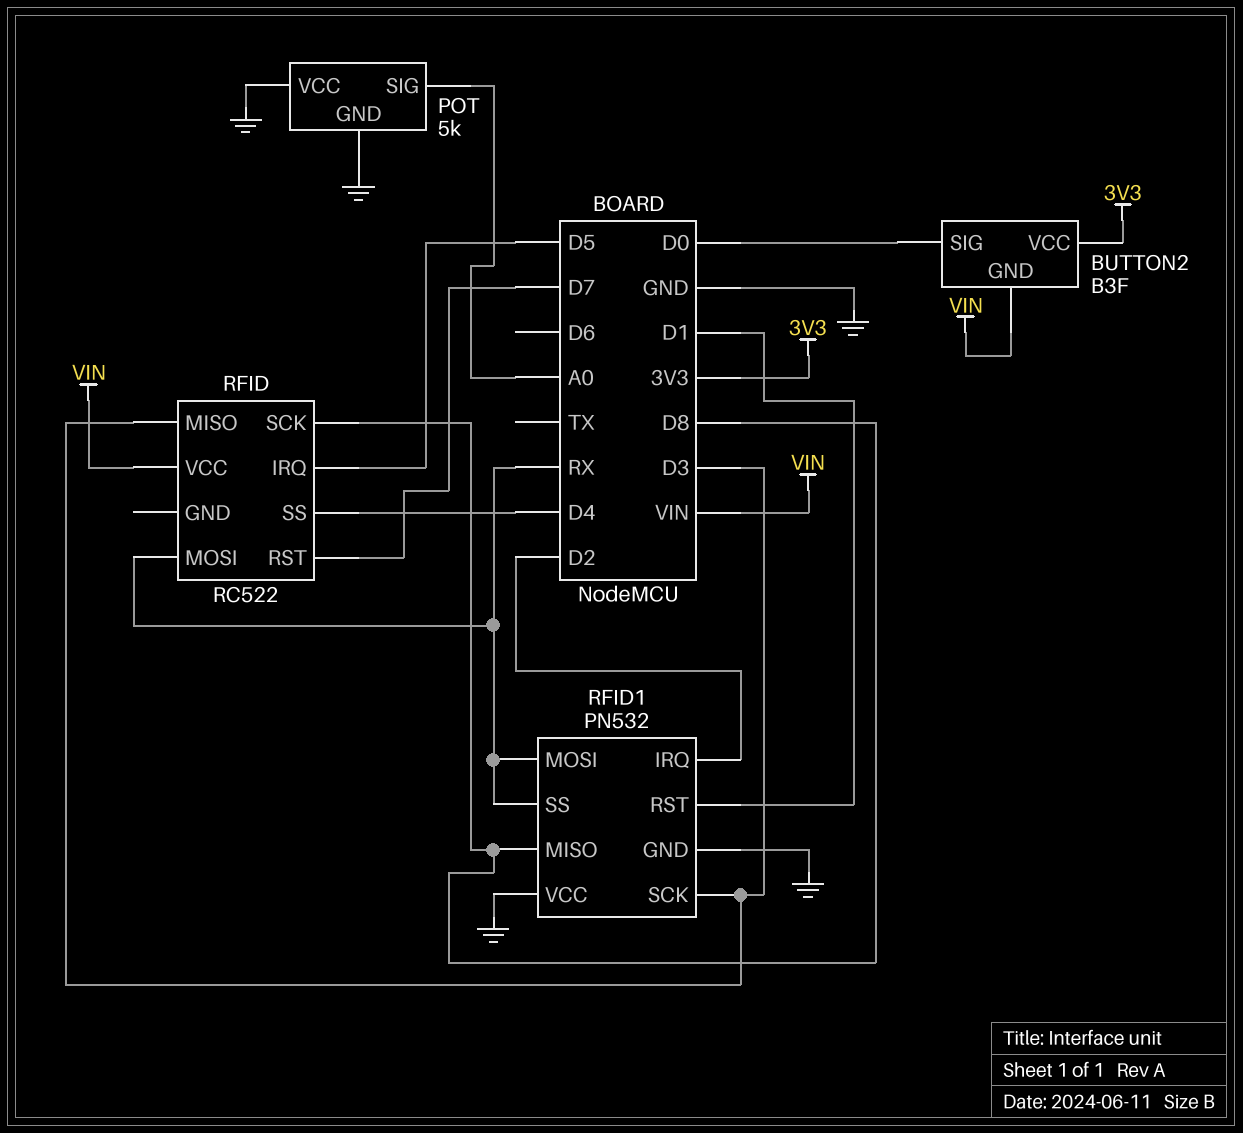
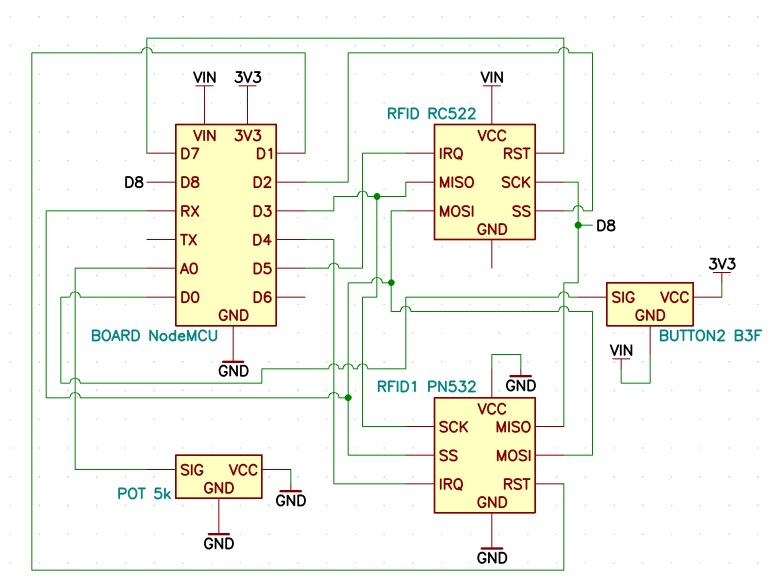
RFID pin SS: D4 -> D2
RFID1 pin IRQ: D2 -> D4

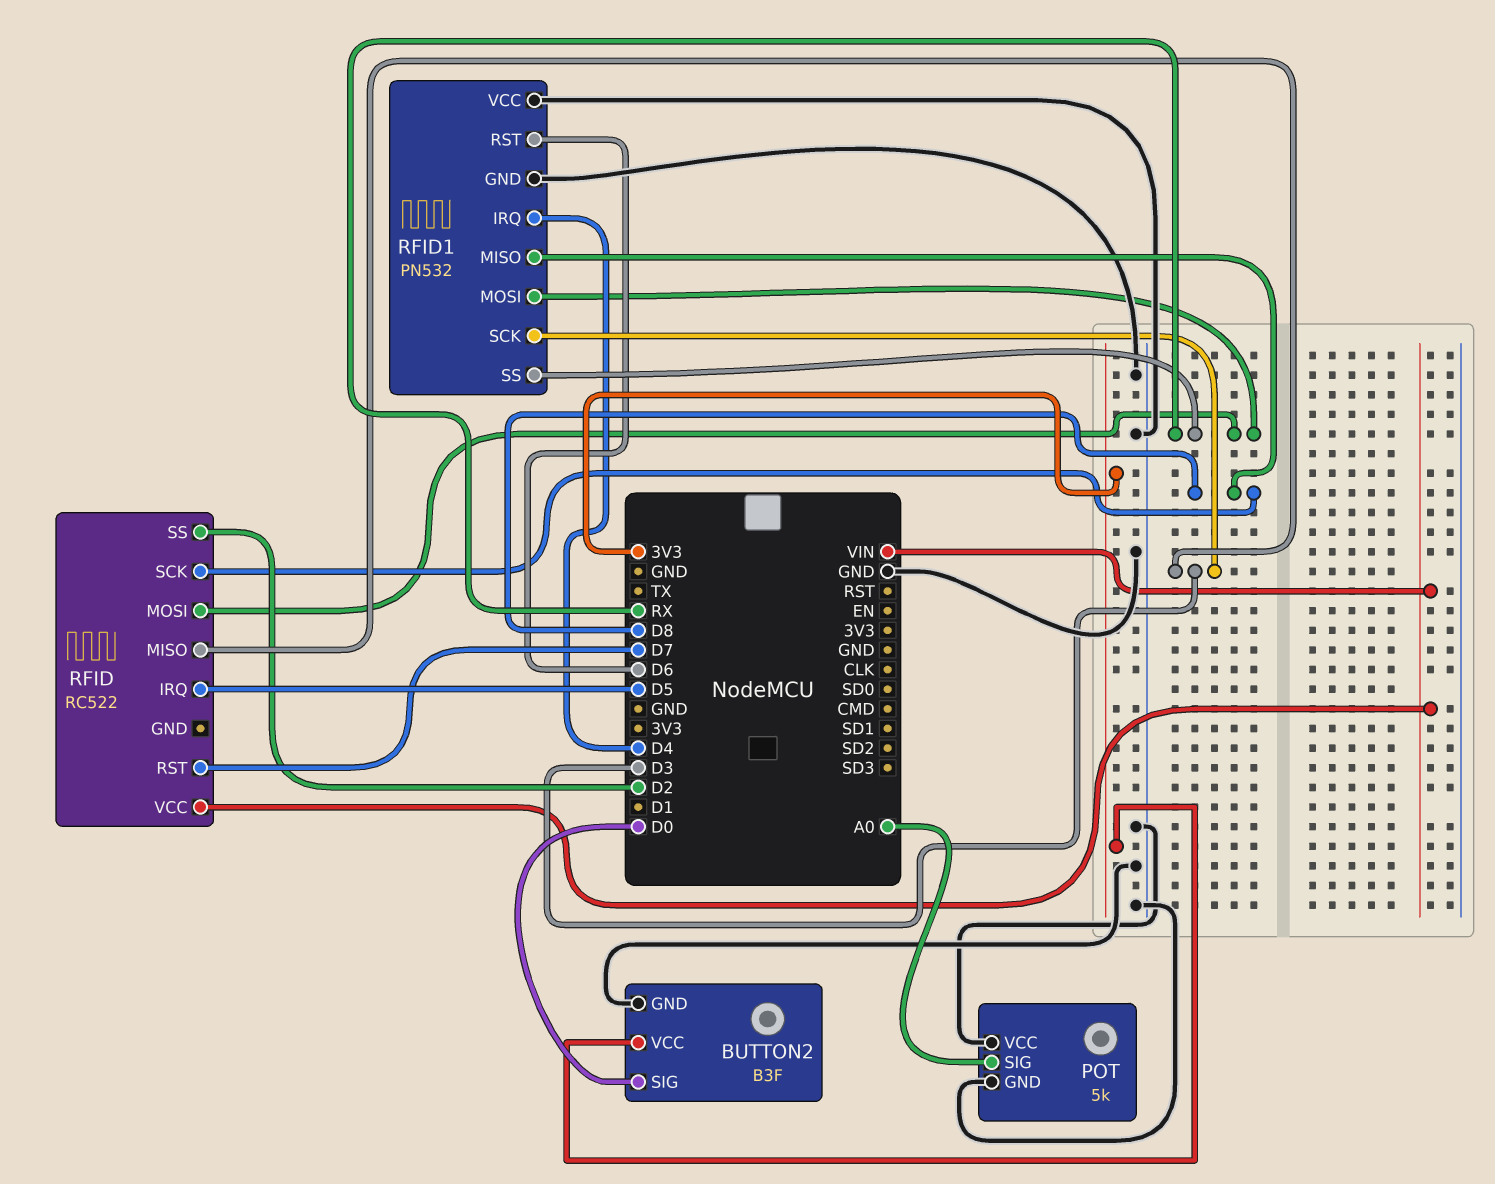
BUTTON2 pin GND: VIN -> GND
RFID1 pin RST: D1 -> D6

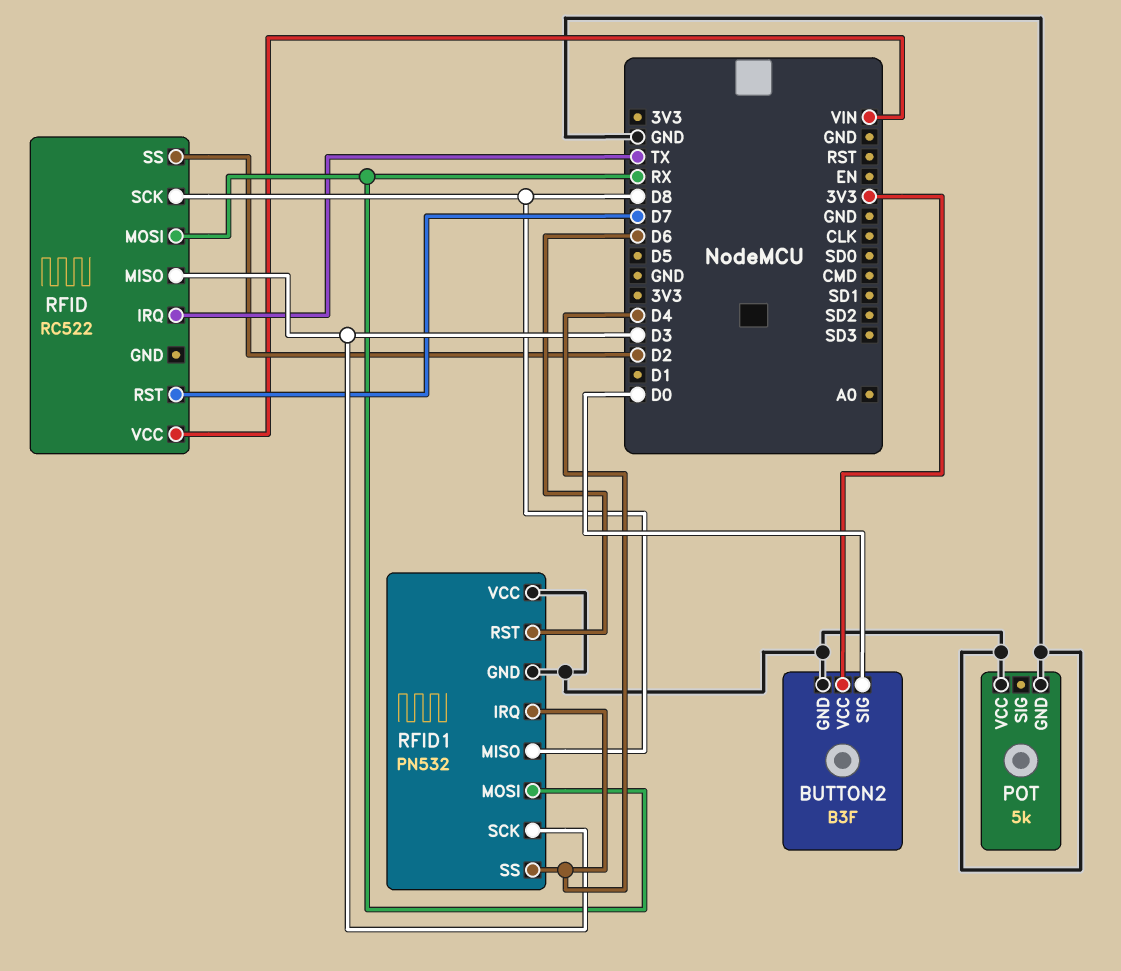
POT pin SIG: A0 -> none
RFID pin IRQ: D5 -> TX
RFID1 pin SS: RX -> D4

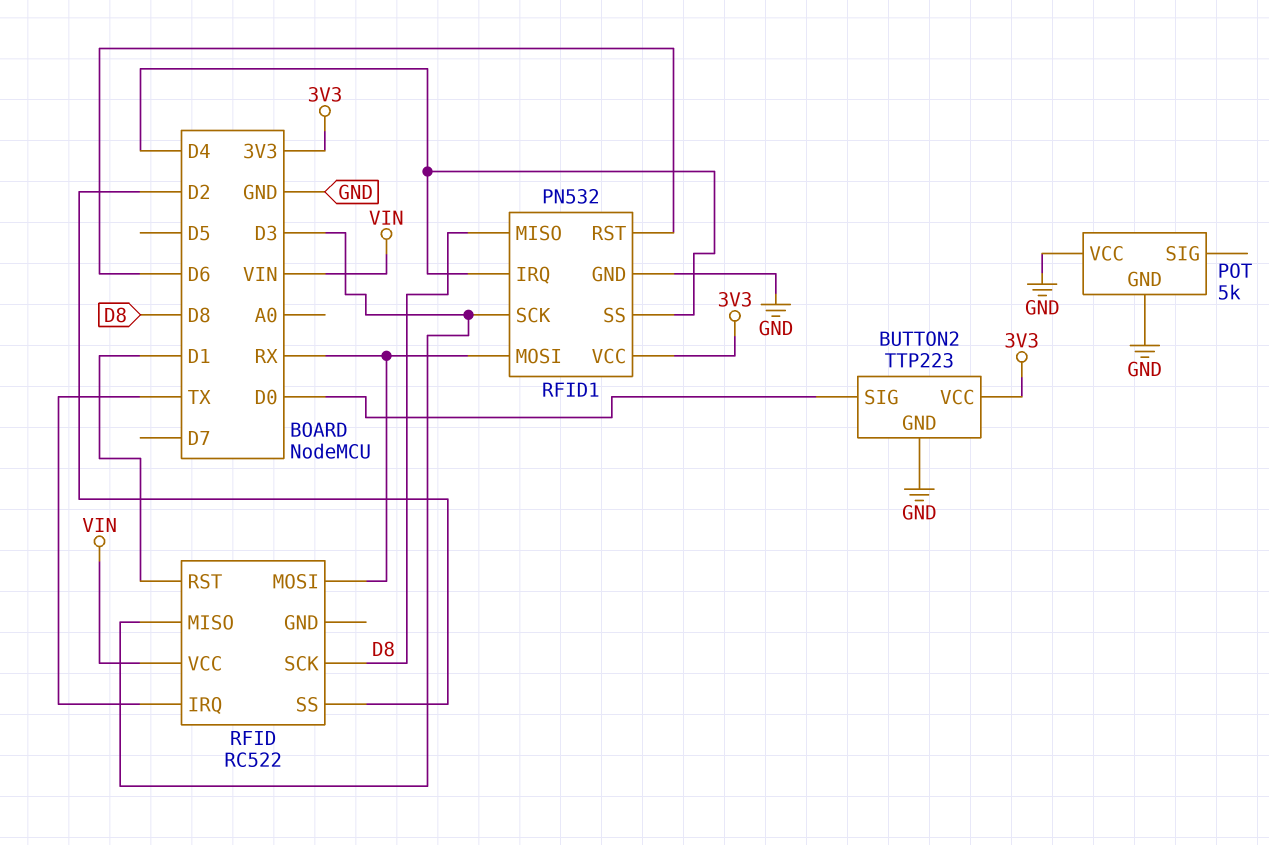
BUTTON2: B3F -> TTP223
RFID pin RST: D7 -> D1
RFID1 pin VCC: GND -> 3V3

